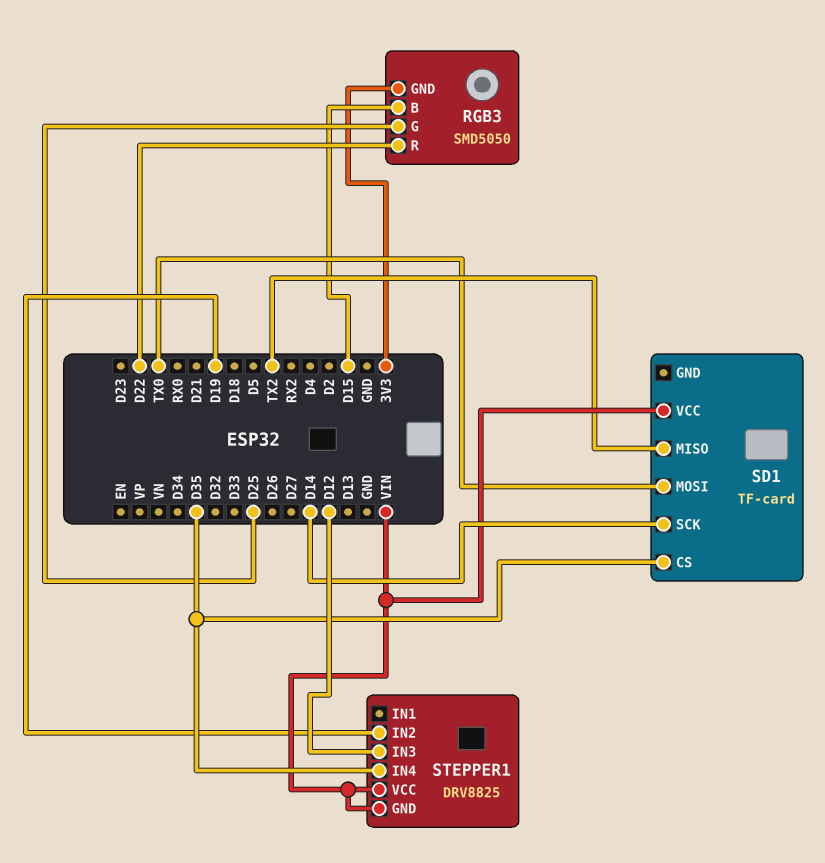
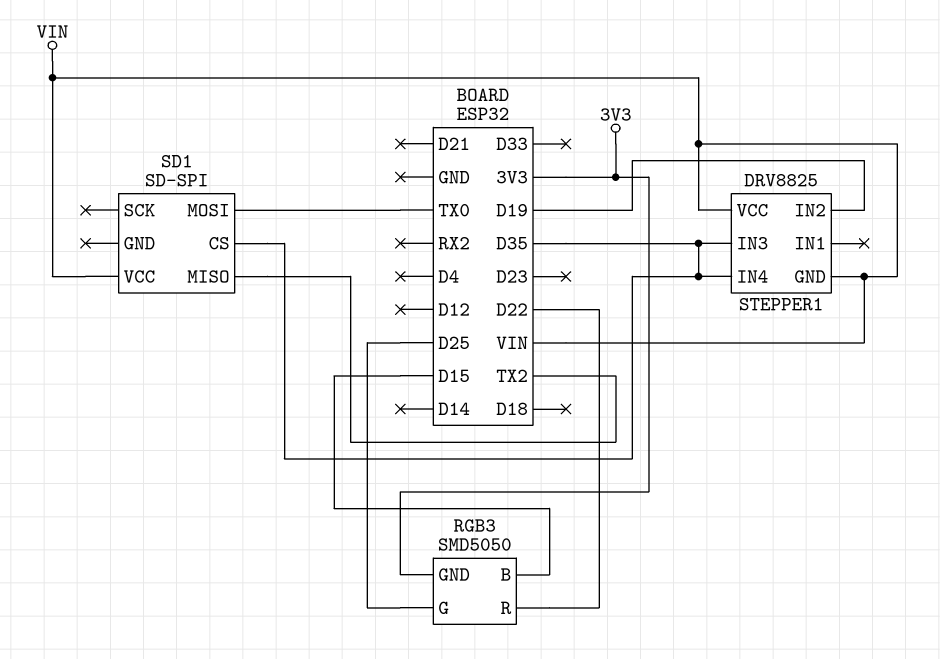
SD1: TF-card -> SD-SPI
SD1 pin SCK: D14 -> none
STEPPER1 pin IN3: D12 -> D35

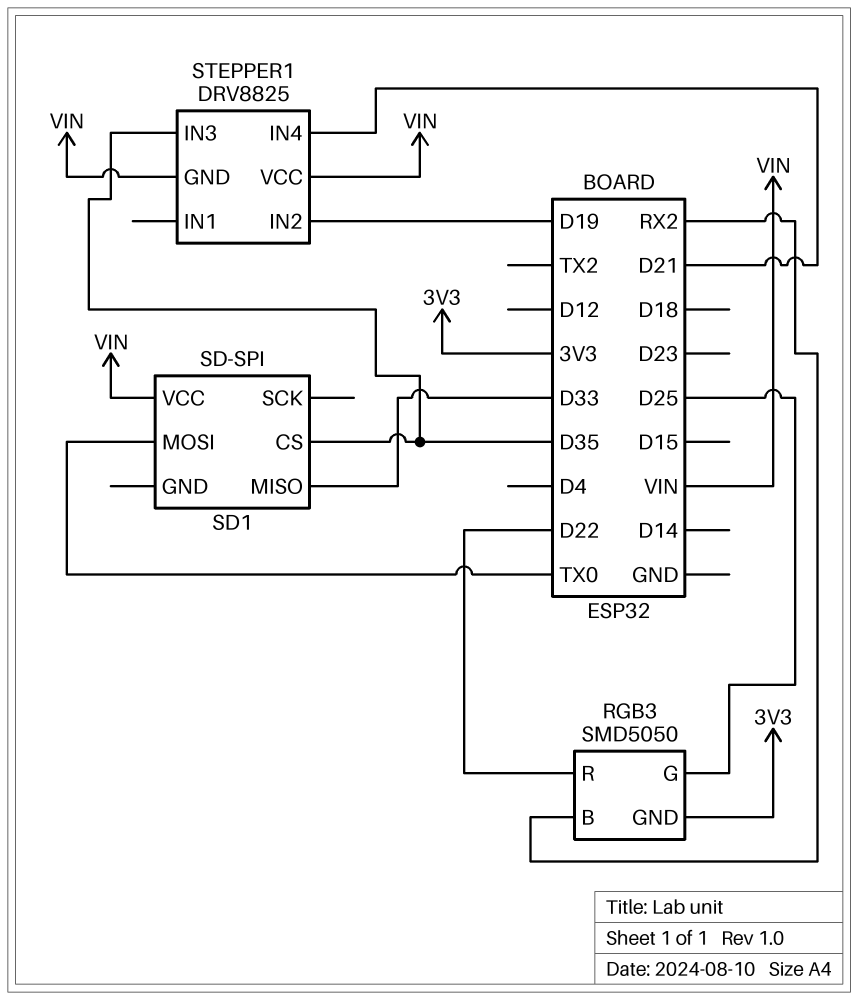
RGB3 pin B: D15 -> RX2
SD1 pin MISO: TX2 -> D33
STEPPER1 pin IN4: D35 -> D21

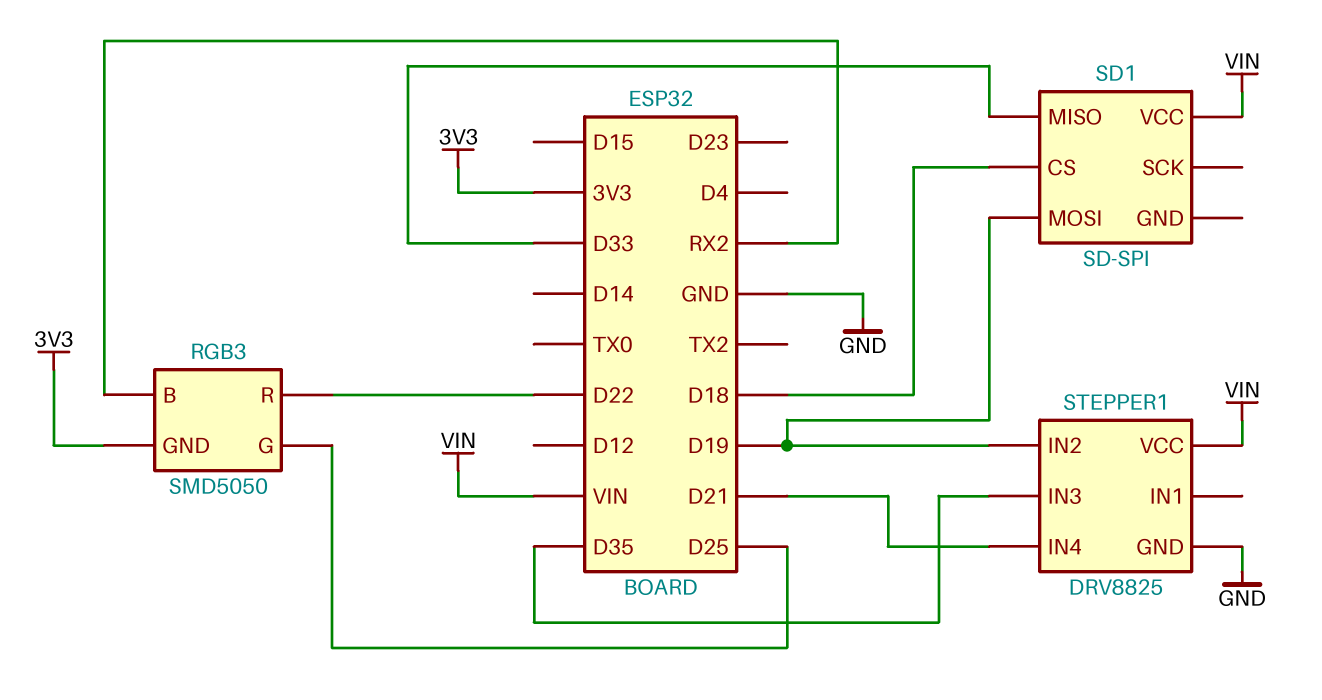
SD1 pin CS: D35 -> D18
SD1 pin MOSI: TX0 -> D19
STEPPER1 pin GND: VIN -> GND

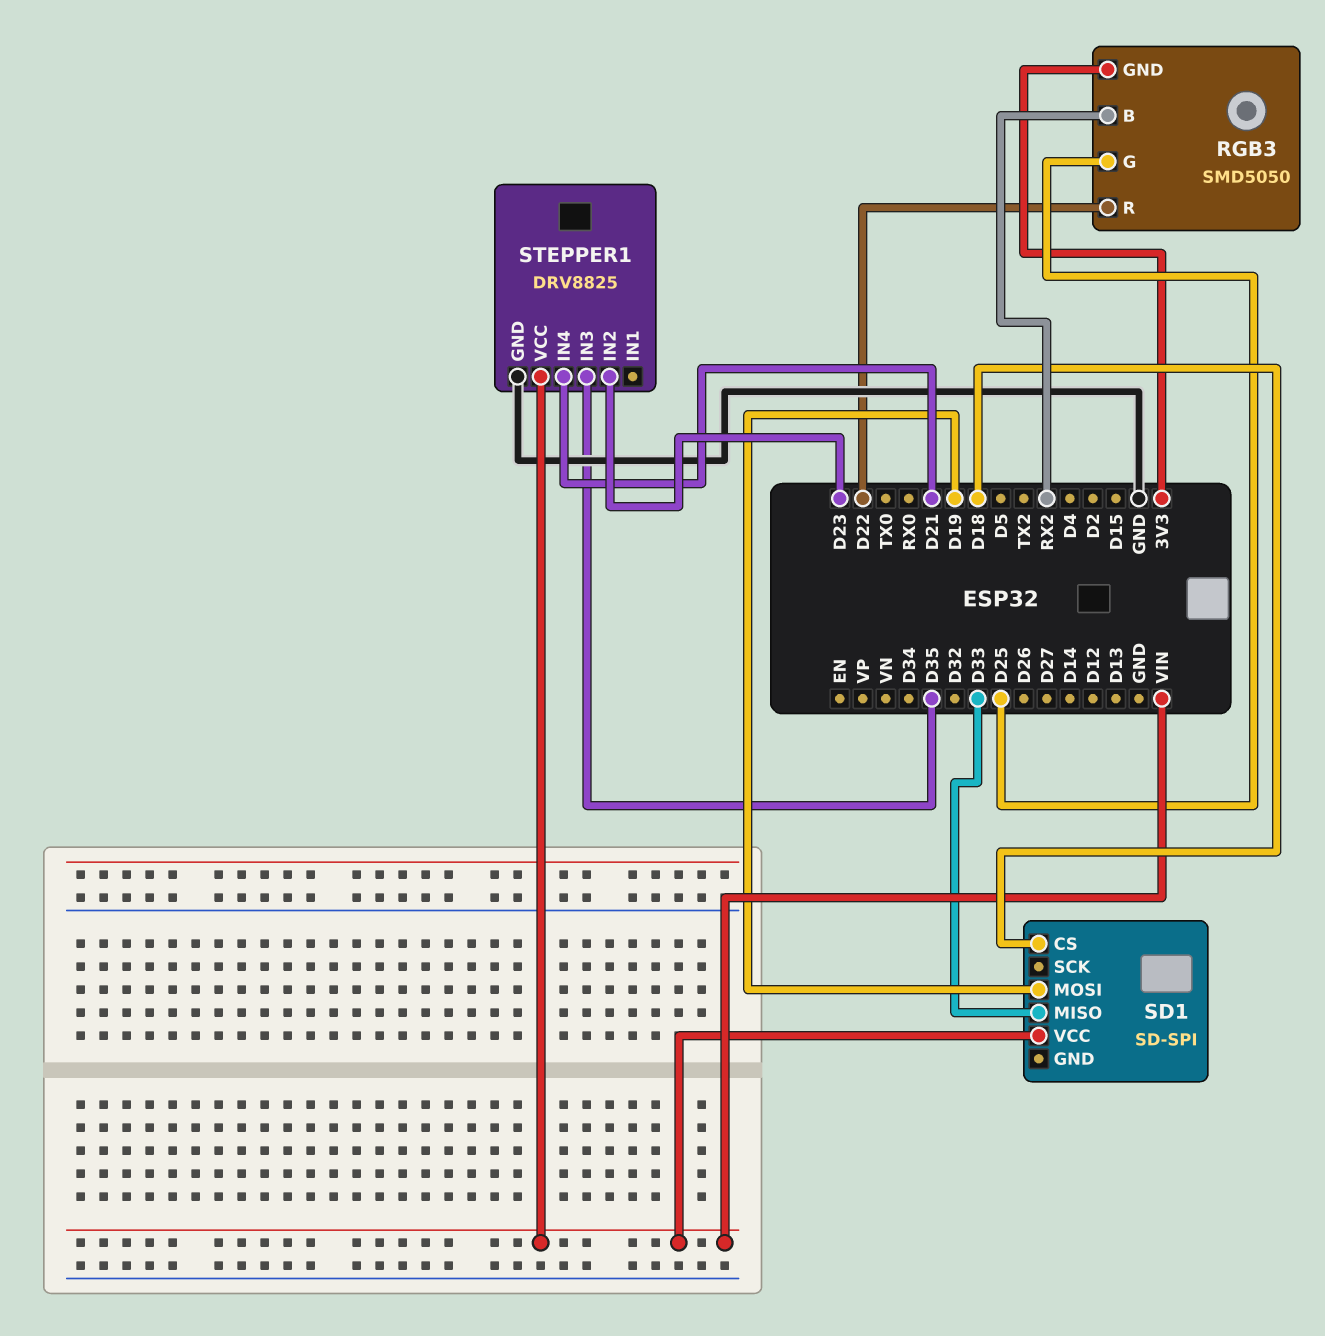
STEPPER1 pin IN2: D19 -> D23

